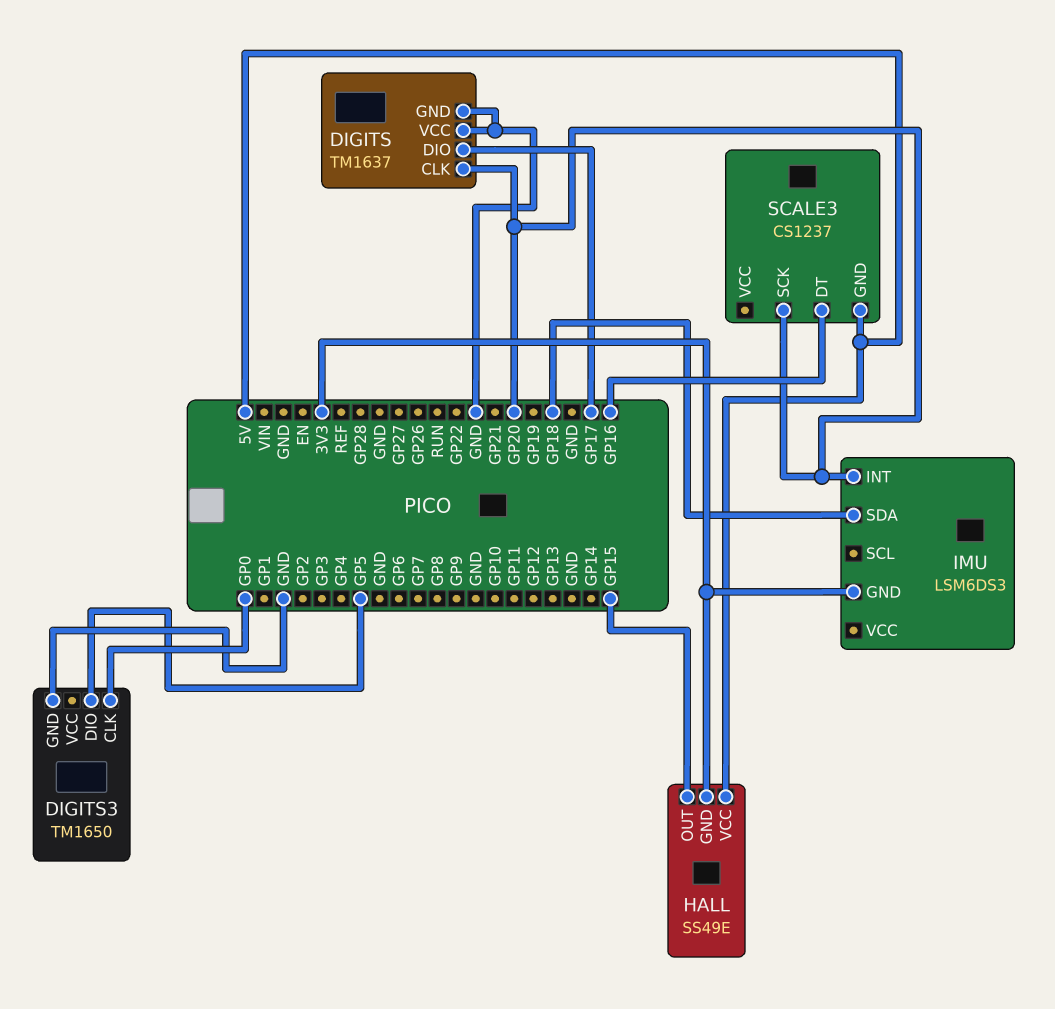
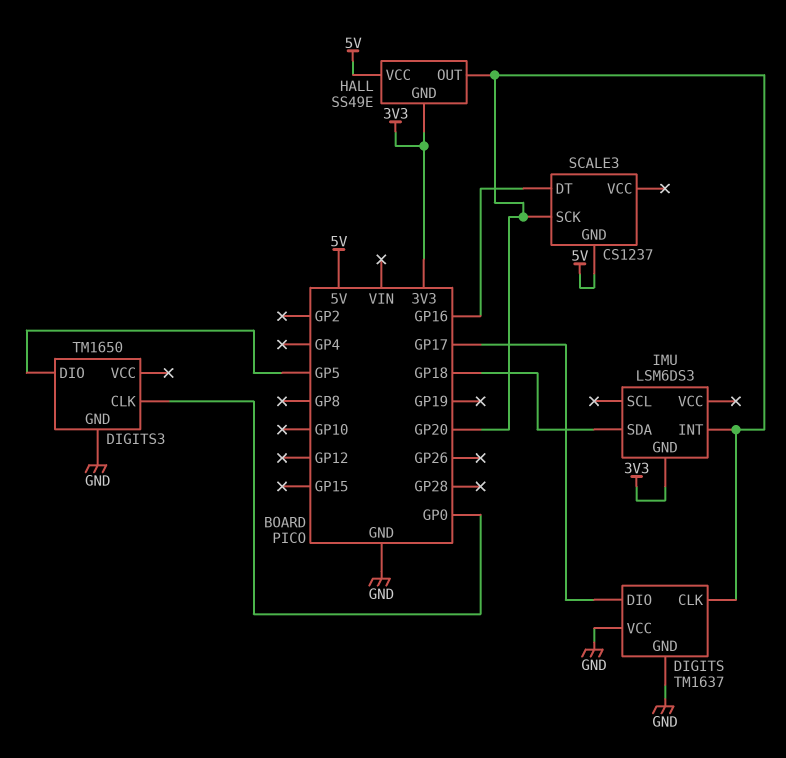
HALL pin OUT: GP15 -> GP20

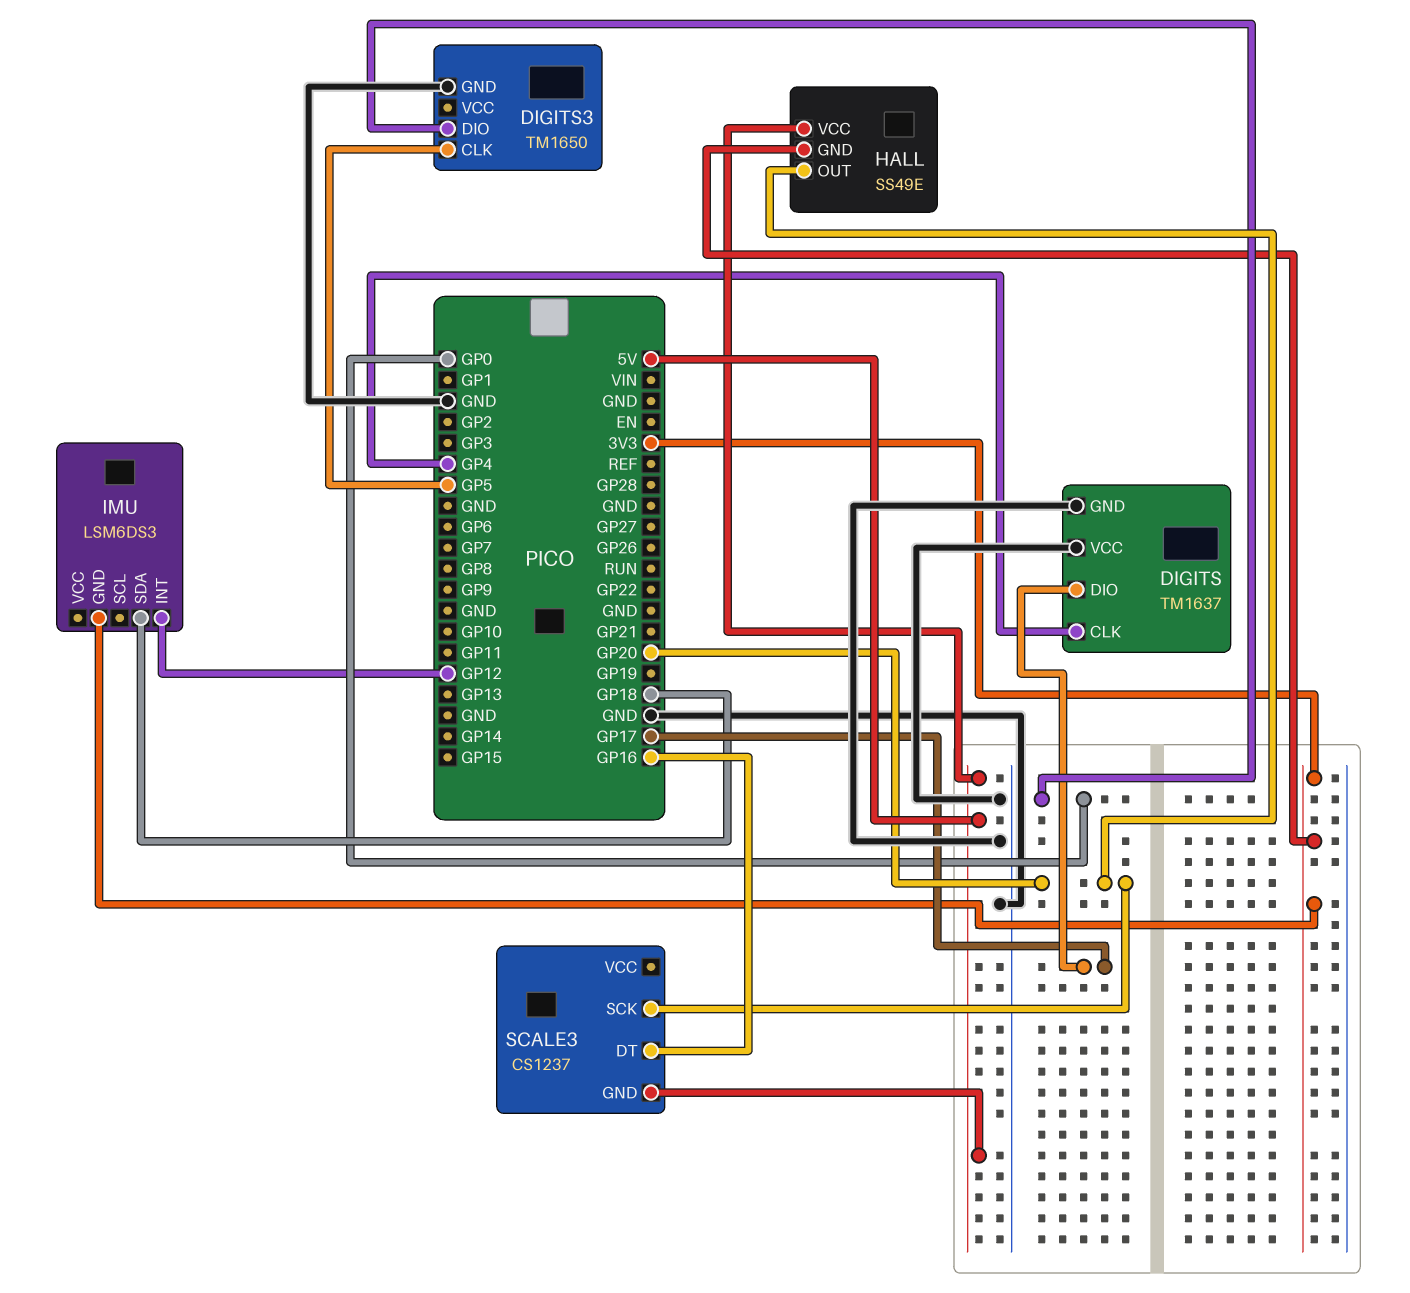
DIGITS pin CLK: GP20 -> GP4
DIGITS3 pin CLK: GP0 -> GP5
DIGITS3 pin DIO: GP5 -> GP0
IMU pin INT: GP20 -> GP12

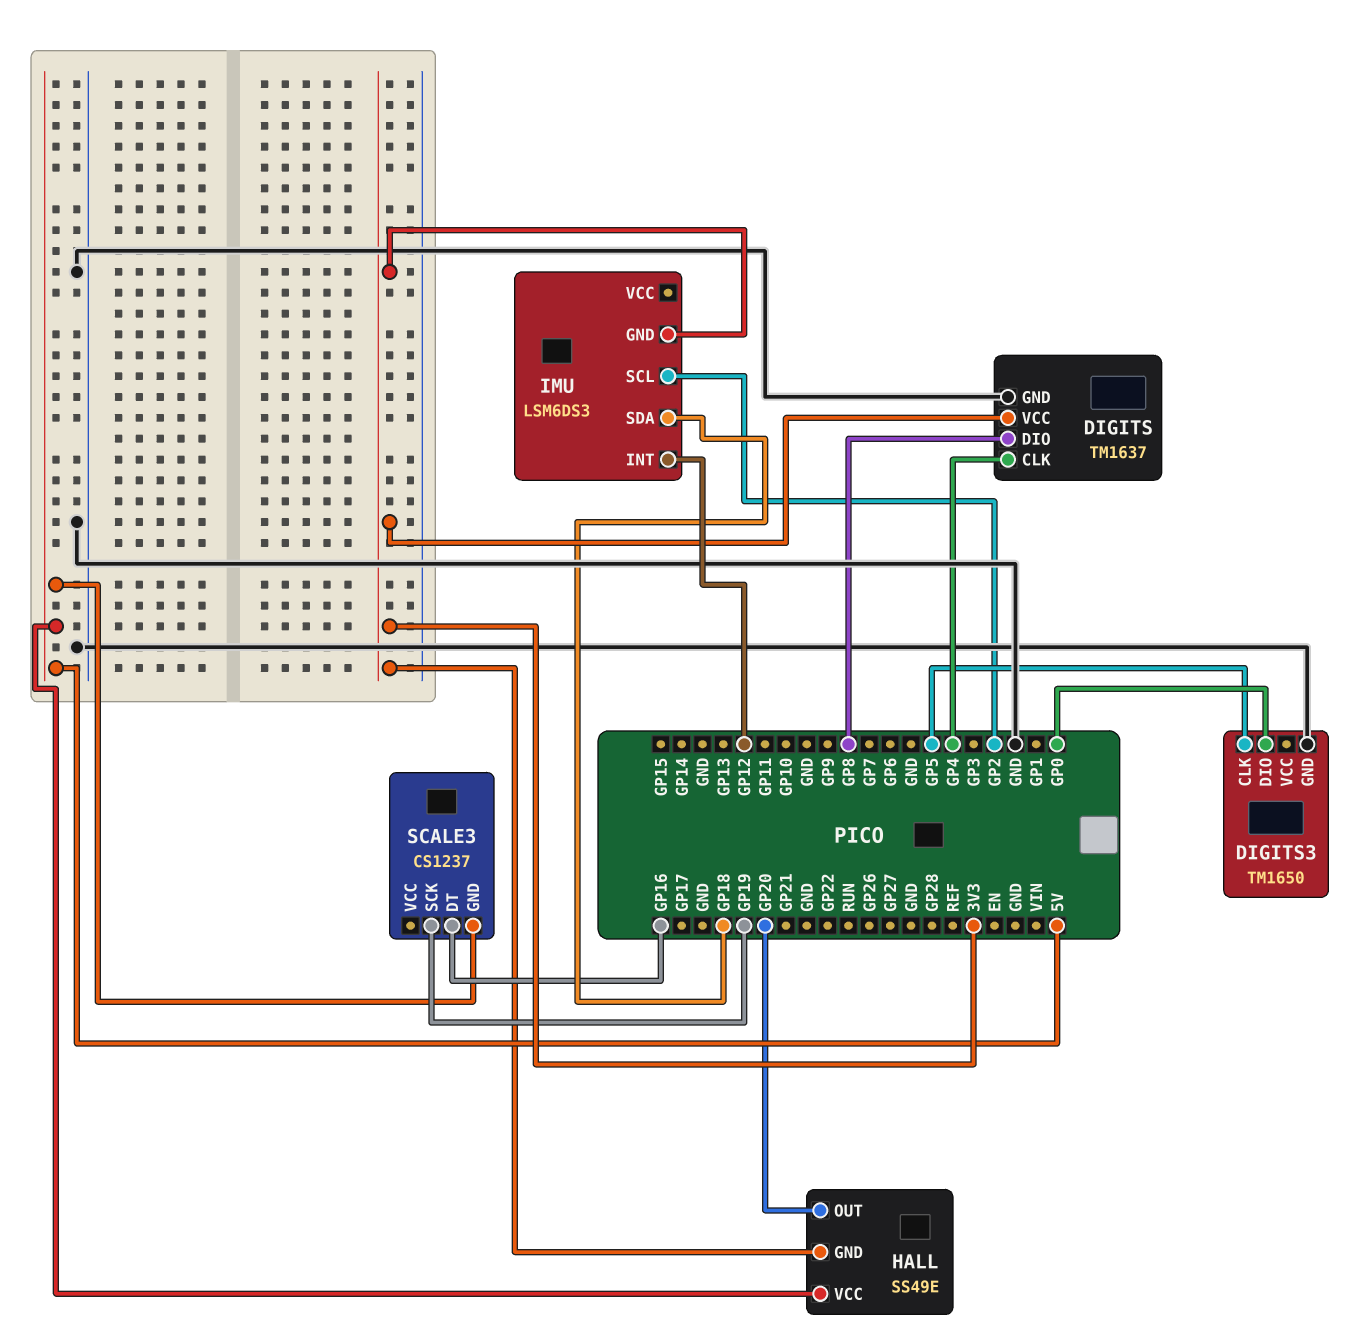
DIGITS pin DIO: GP17 -> GP8
DIGITS pin VCC: GND -> 3V3
IMU pin SCL: none -> GP2
SCALE3 pin SCK: GP20 -> GP19

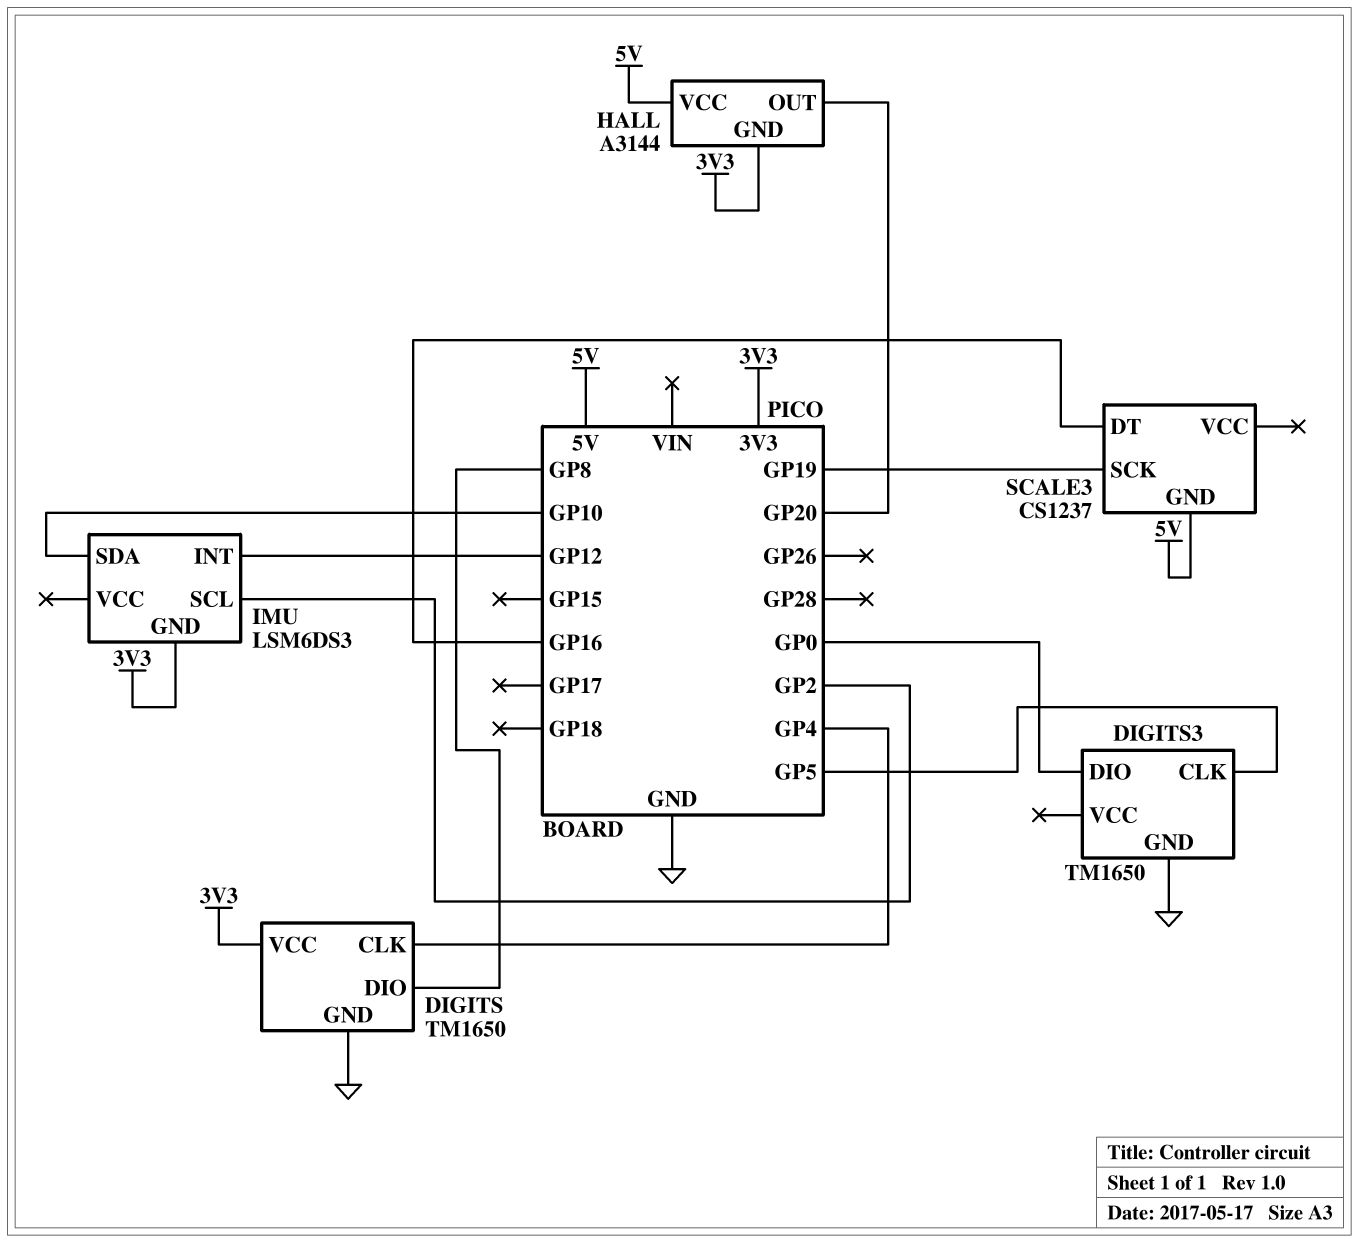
DIGITS: TM1637 -> TM1650
HALL: SS49E -> A3144
IMU pin SDA: GP18 -> GP10

